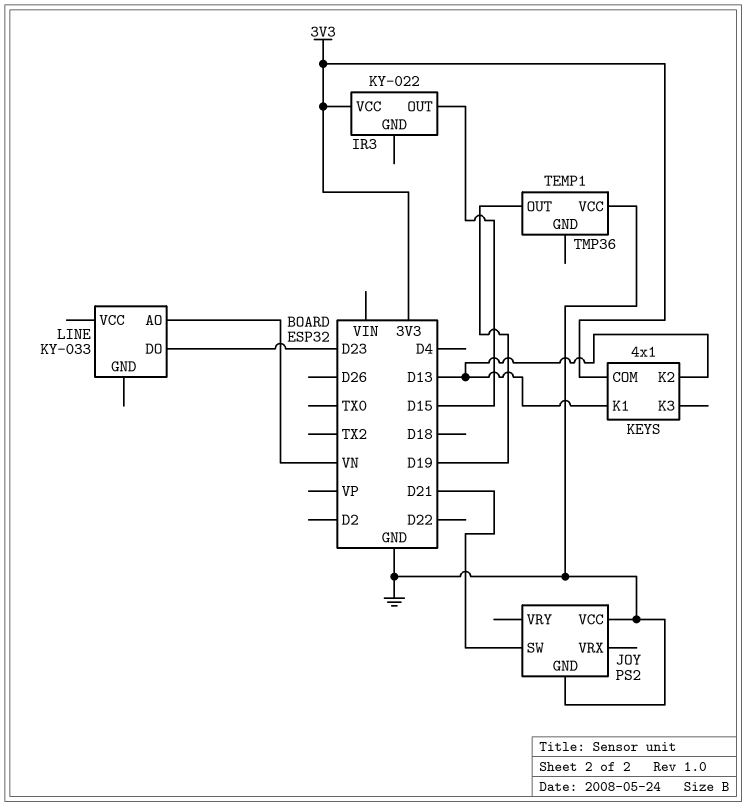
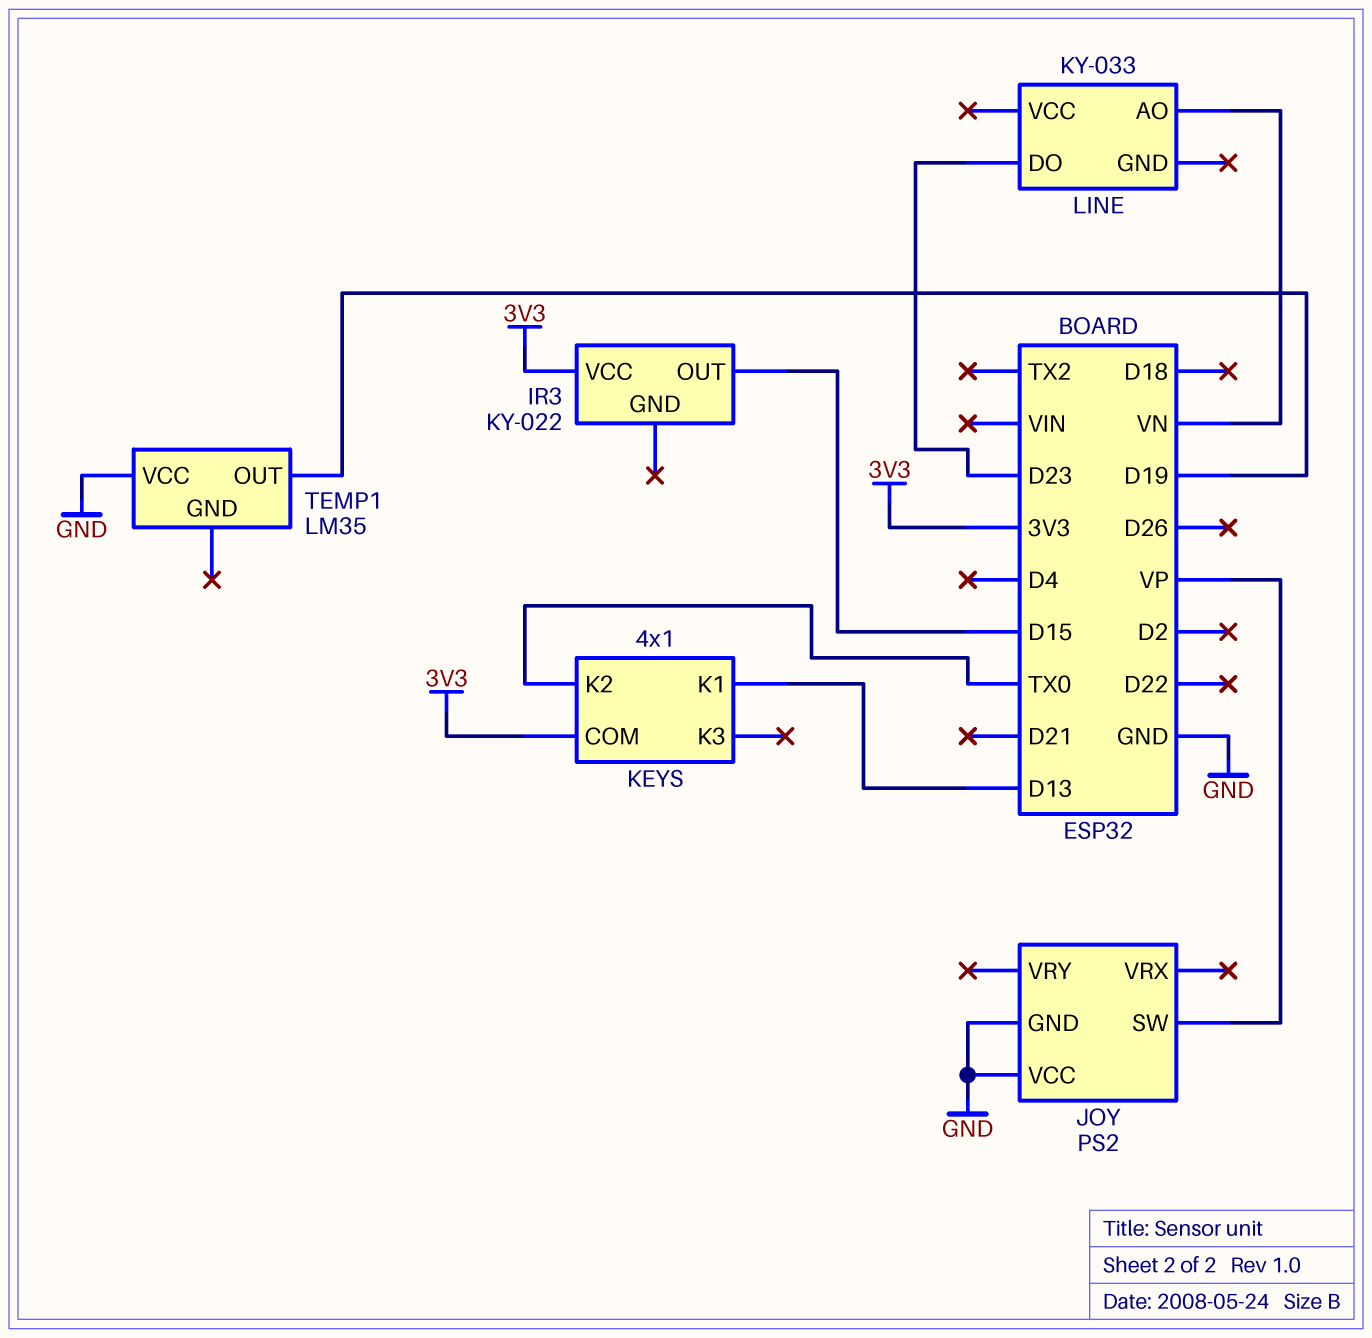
JOY pin SW: D21 -> VP
KEYS pin K2: D13 -> TX0
TEMP1: TMP36 -> LM35

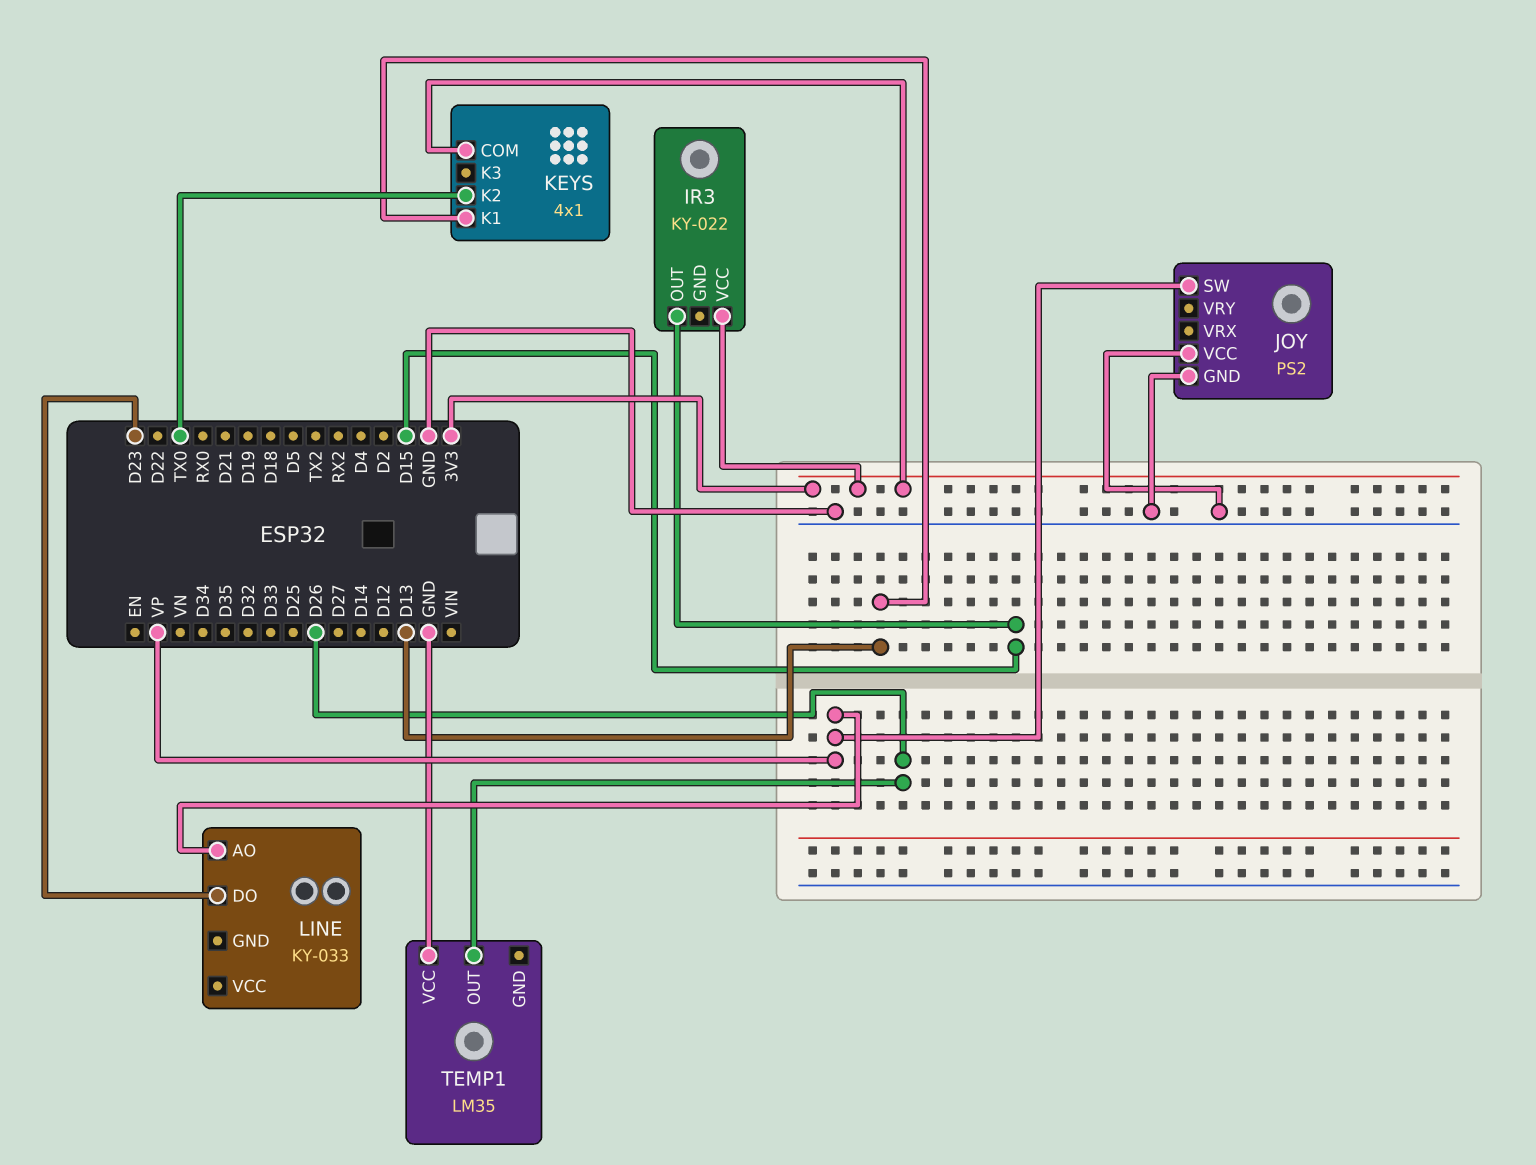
LINE pin AO: VN -> VP
TEMP1 pin OUT: D19 -> D26

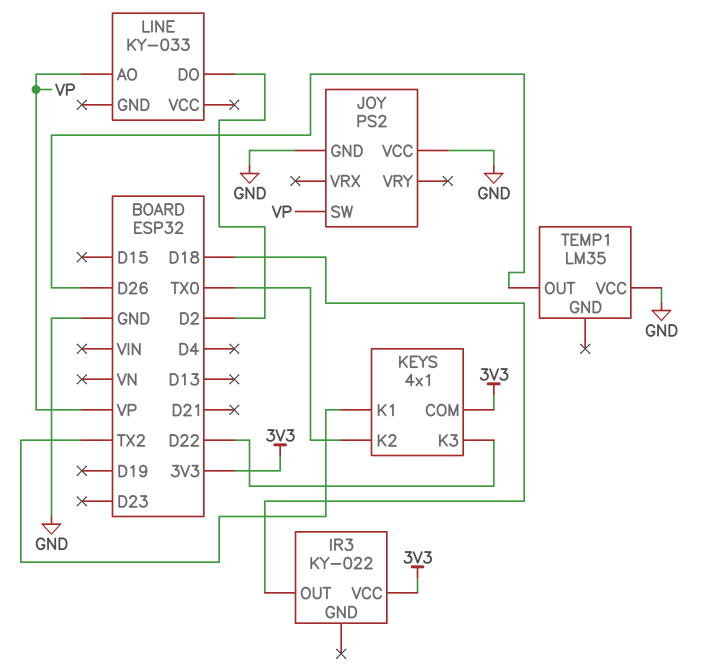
IR3 pin OUT: D15 -> D18
KEYS pin K1: D13 -> TX2
KEYS pin K3: none -> D22
LINE pin DO: D23 -> D2

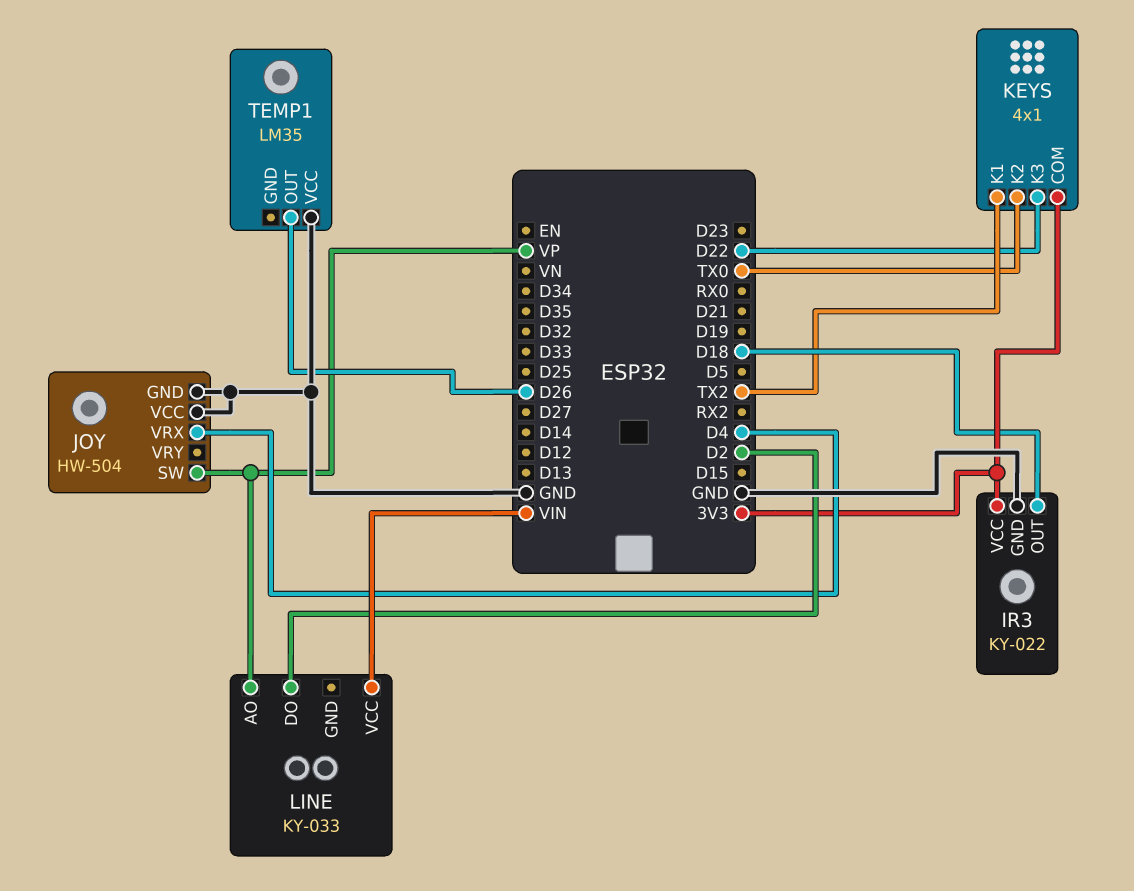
IR3 pin GND: none -> GND
JOY: PS2 -> HW-504
JOY pin VRX: none -> D4
LINE pin VCC: none -> VIN

